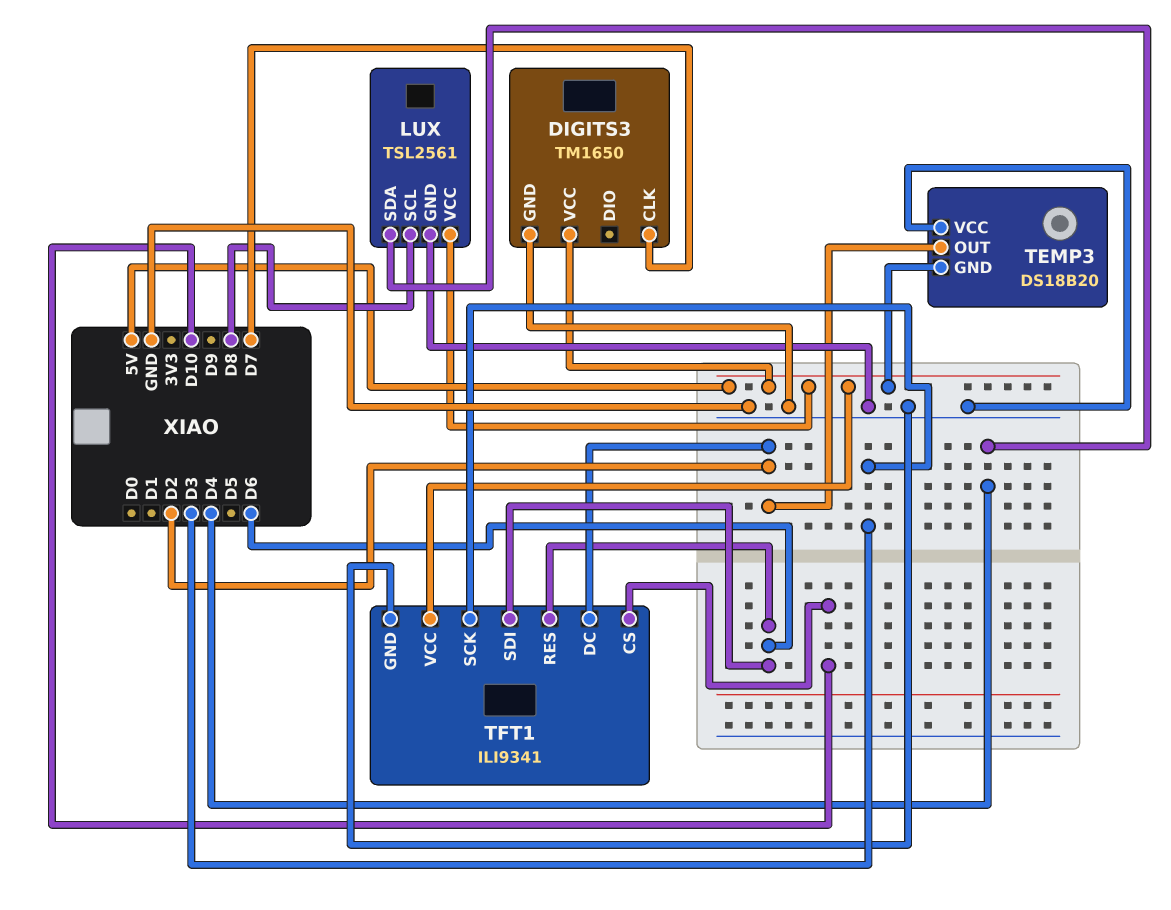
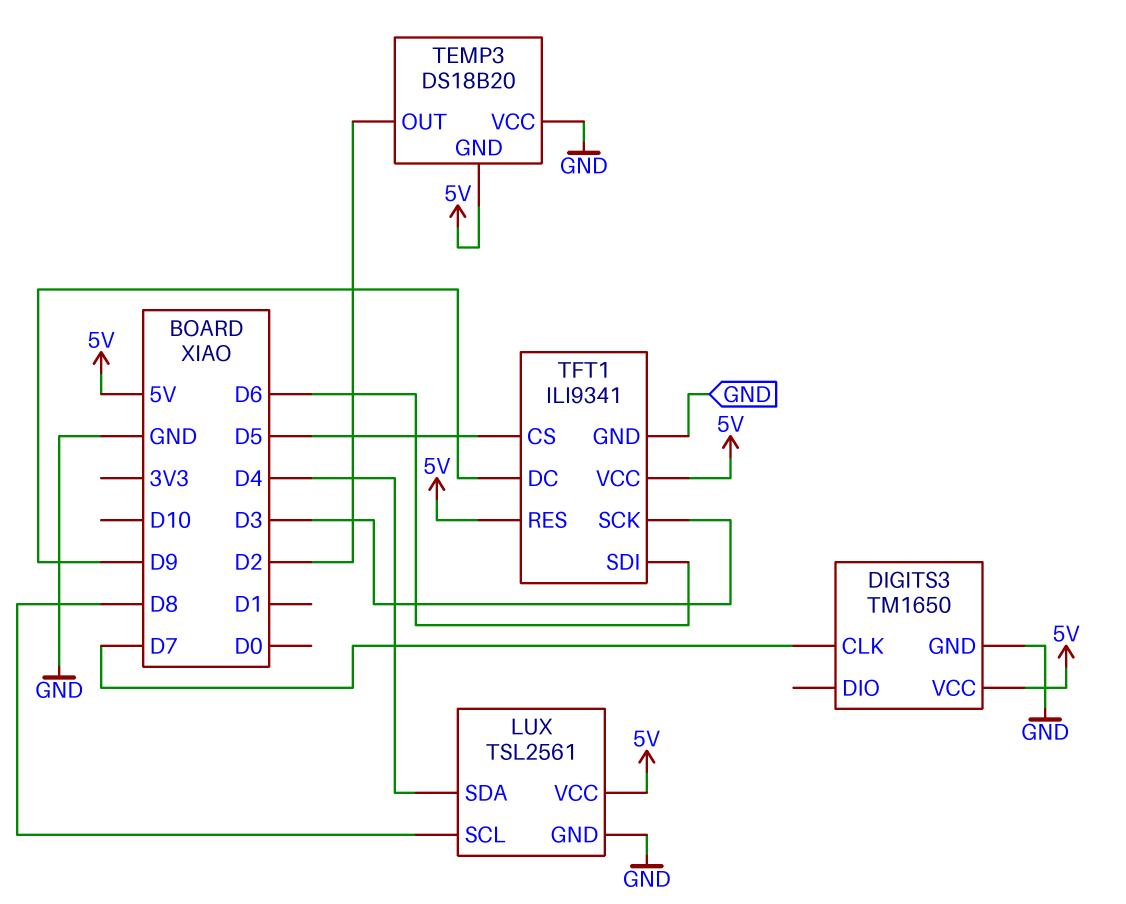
TFT1 pin CS: D10 -> D5
TFT1 pin DC: D2 -> D9
TFT1 pin RES: D6 -> 5V

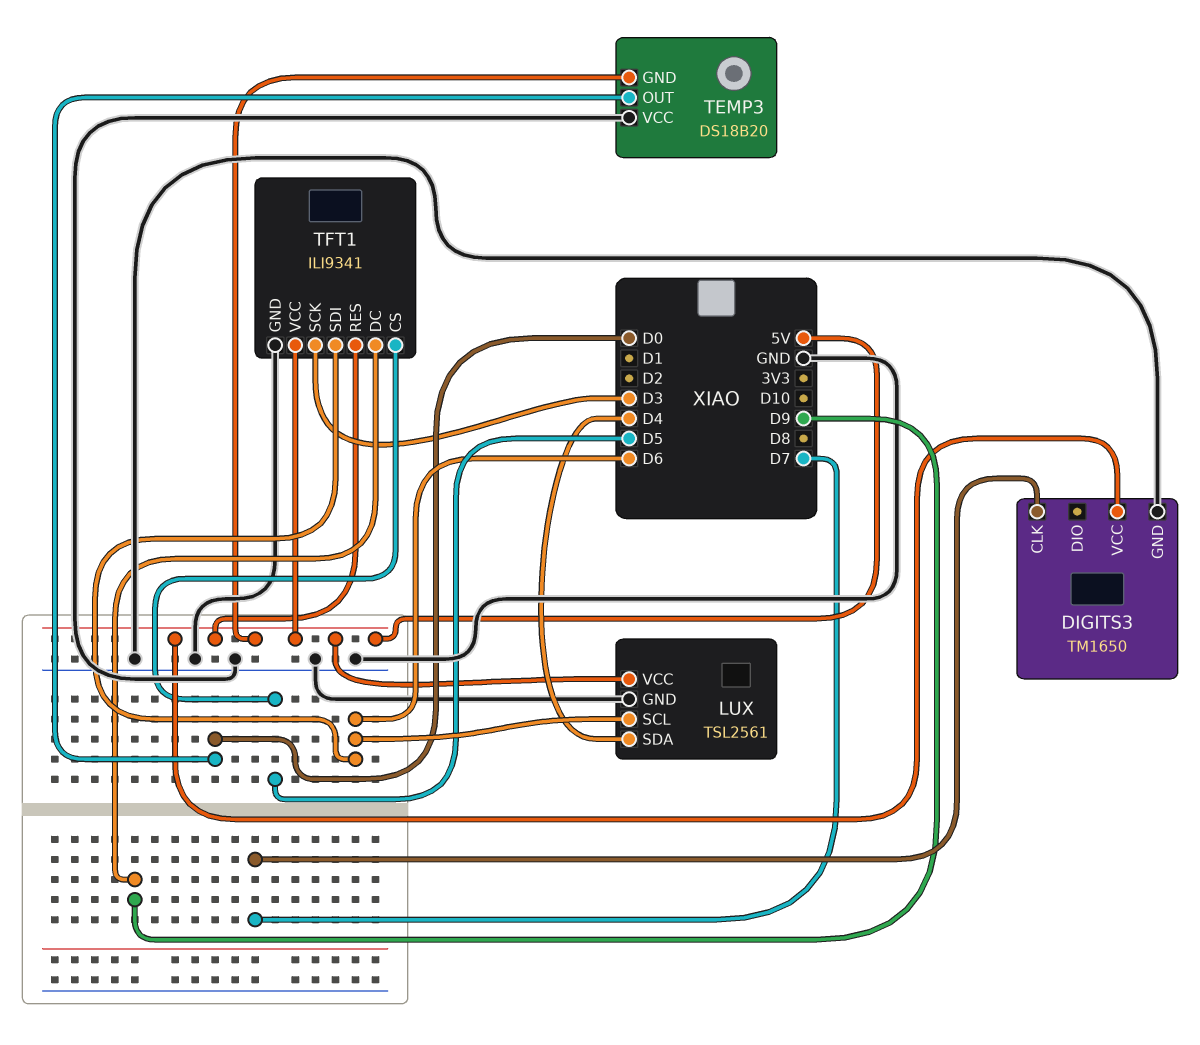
LUX pin SCL: D8 -> D6
TEMP3 pin OUT: D2 -> D0

